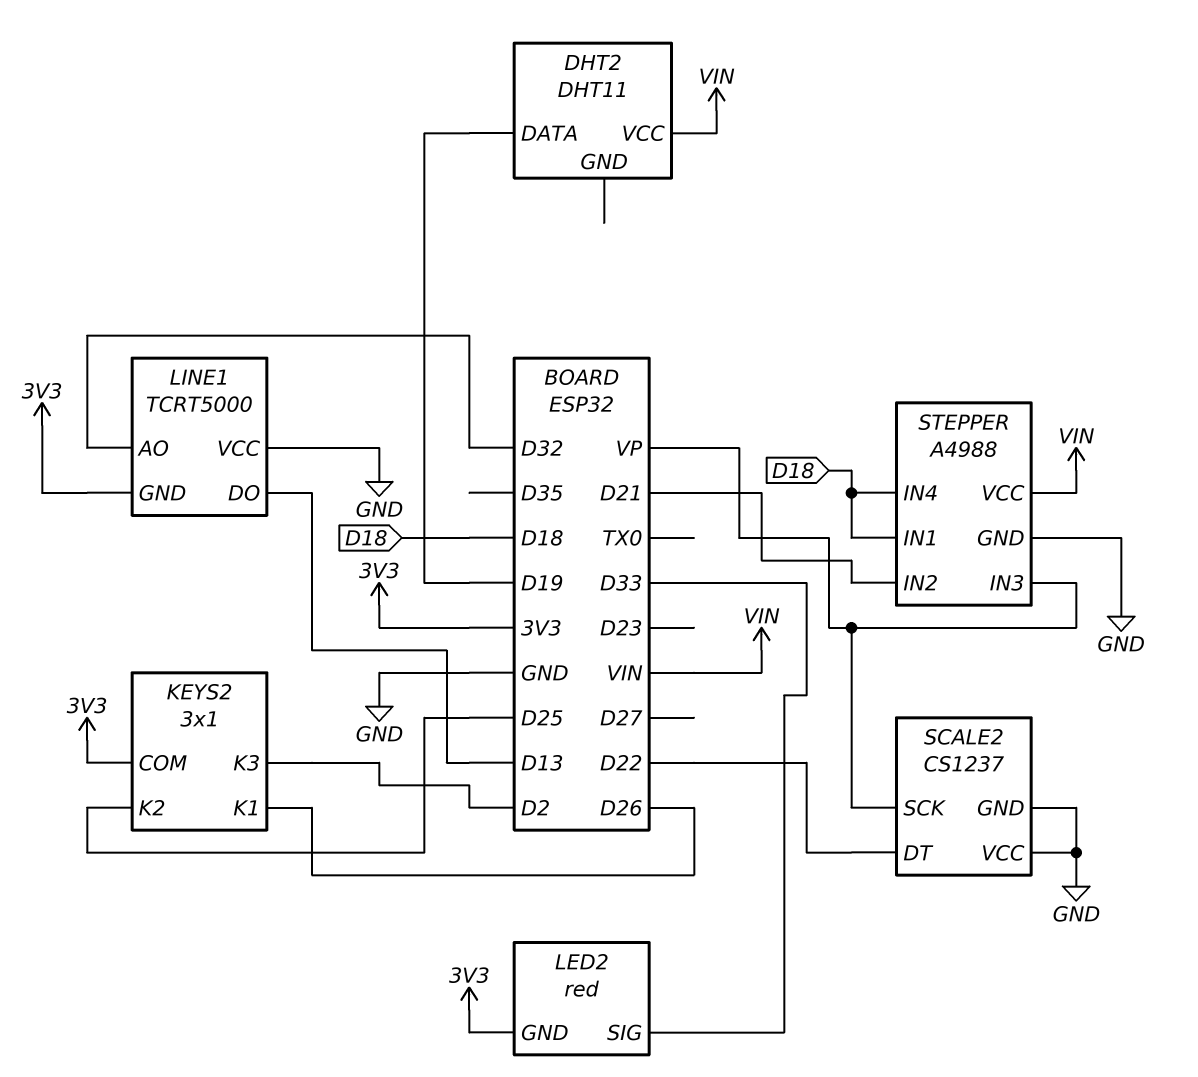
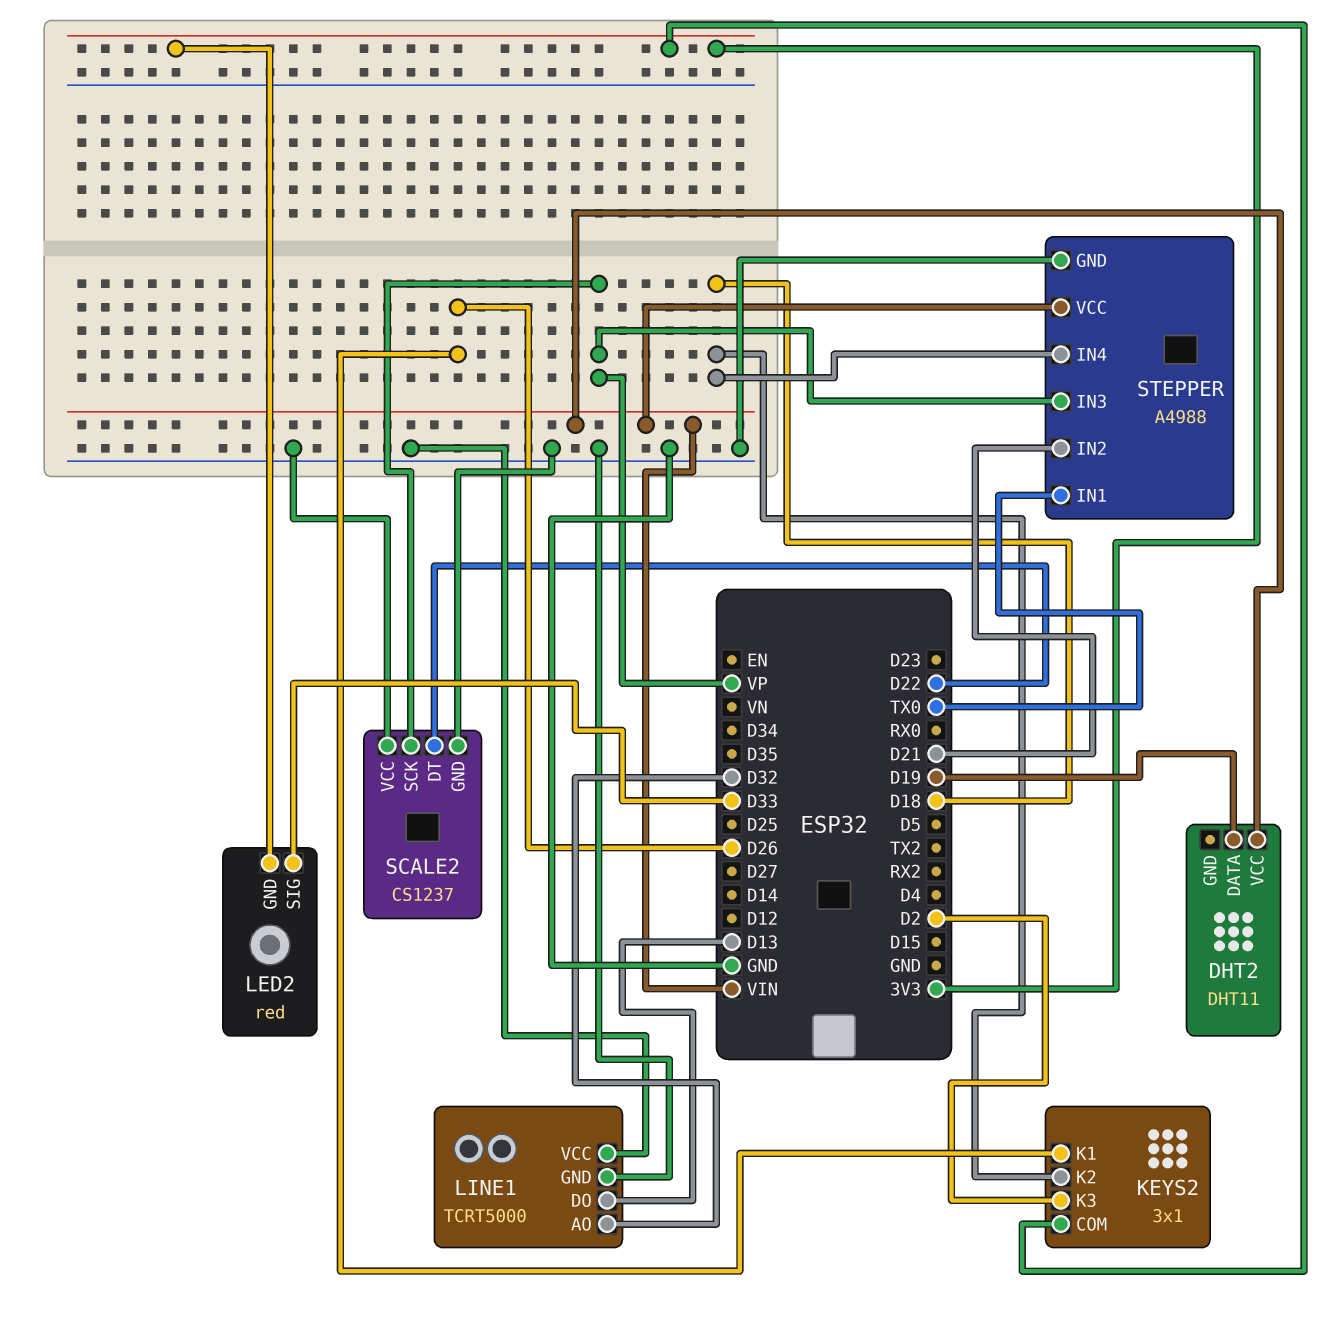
KEYS2 pin K2: D25 -> D18
LINE1 pin GND: 3V3 -> GND
STEPPER pin IN1: D18 -> TX0

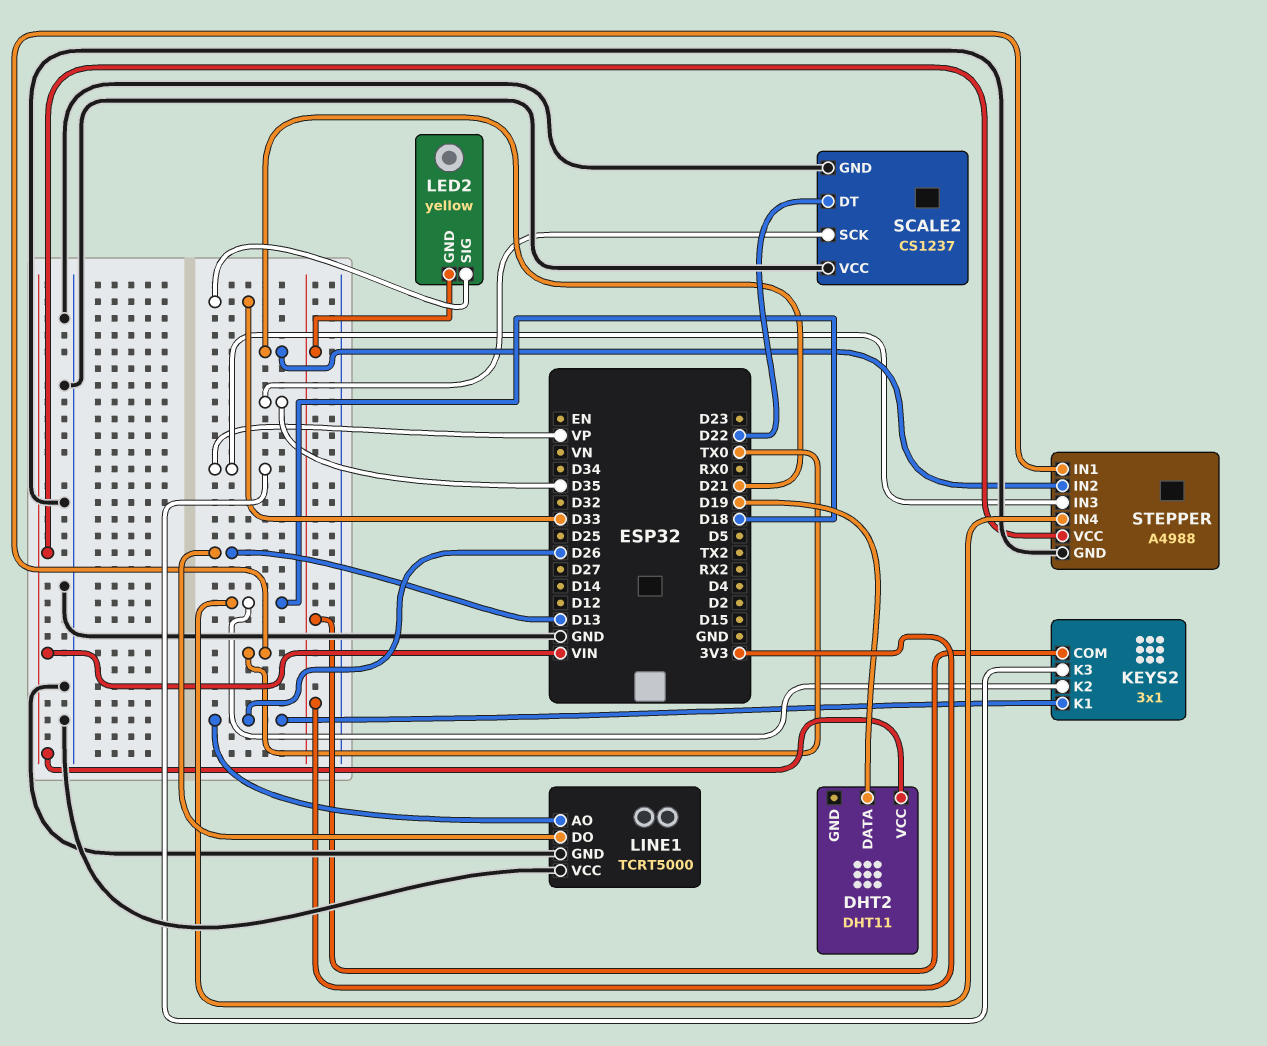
KEYS2 pin K3: D2 -> VP
LED2: red -> yellow
LINE1 pin AO: D32 -> D26
SCALE2 pin SCK: VP -> D35

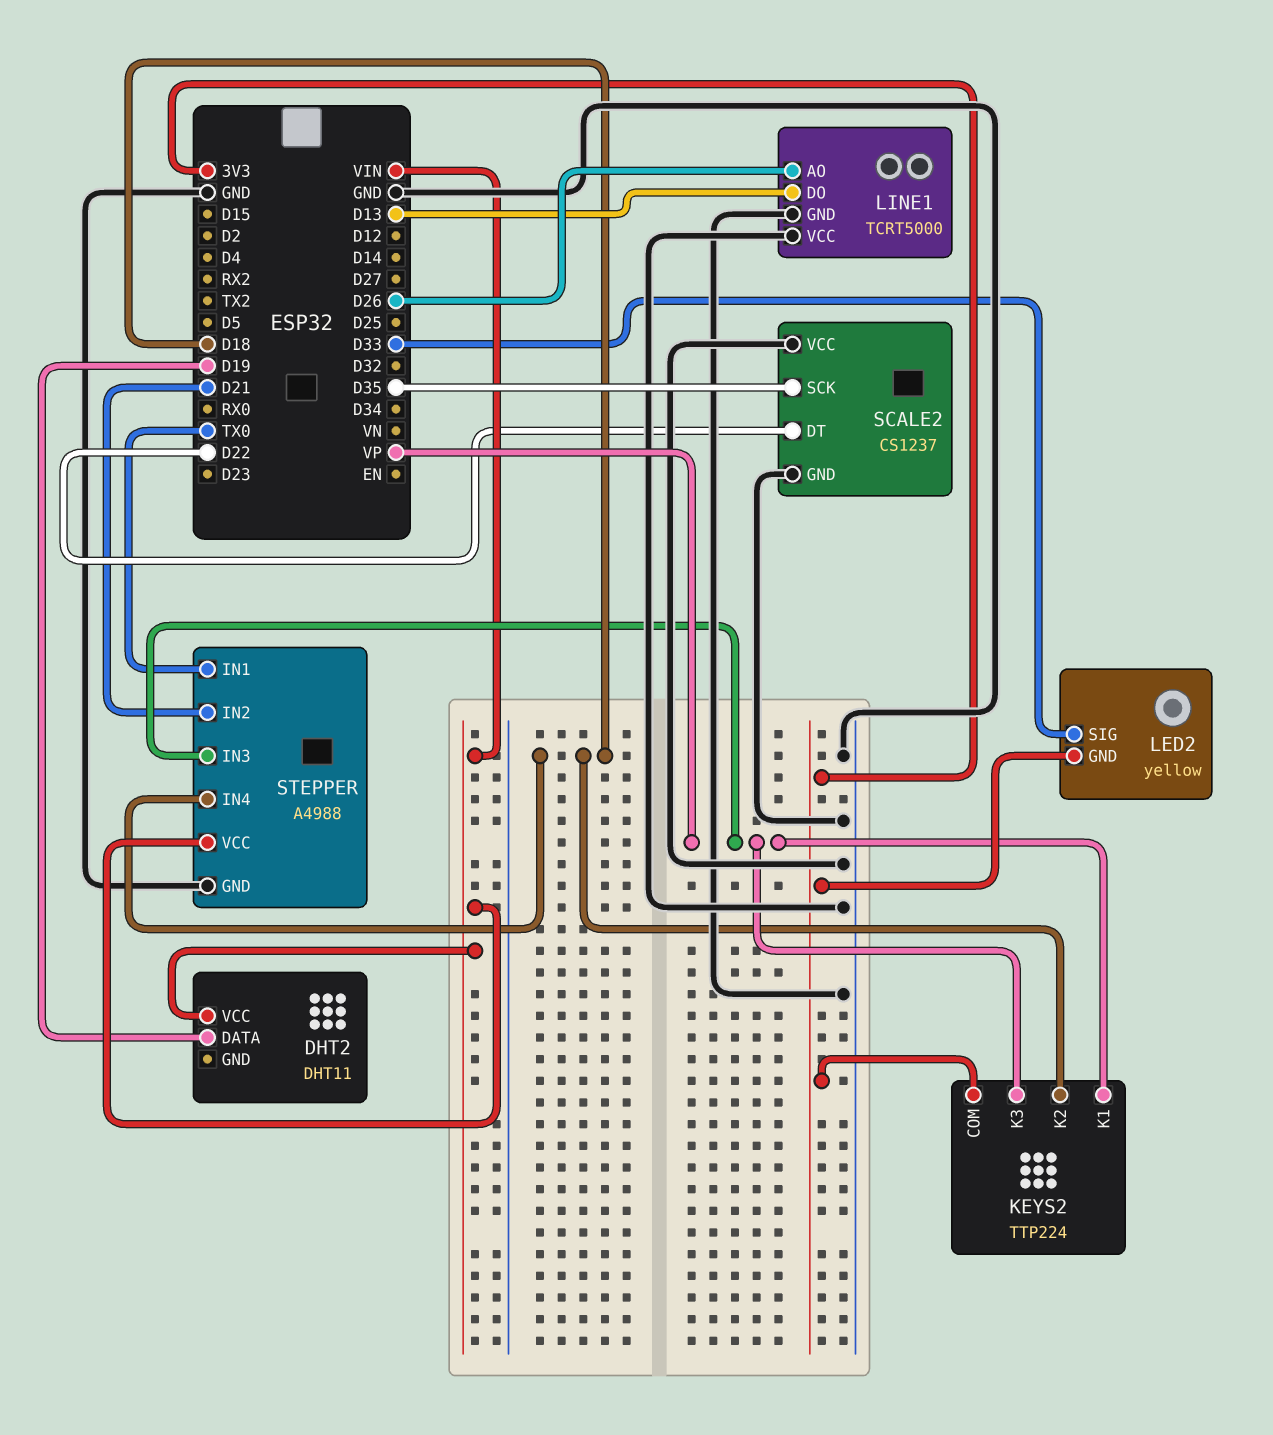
KEYS2: 3x1 -> TTP224
KEYS2 pin K1: D26 -> VP

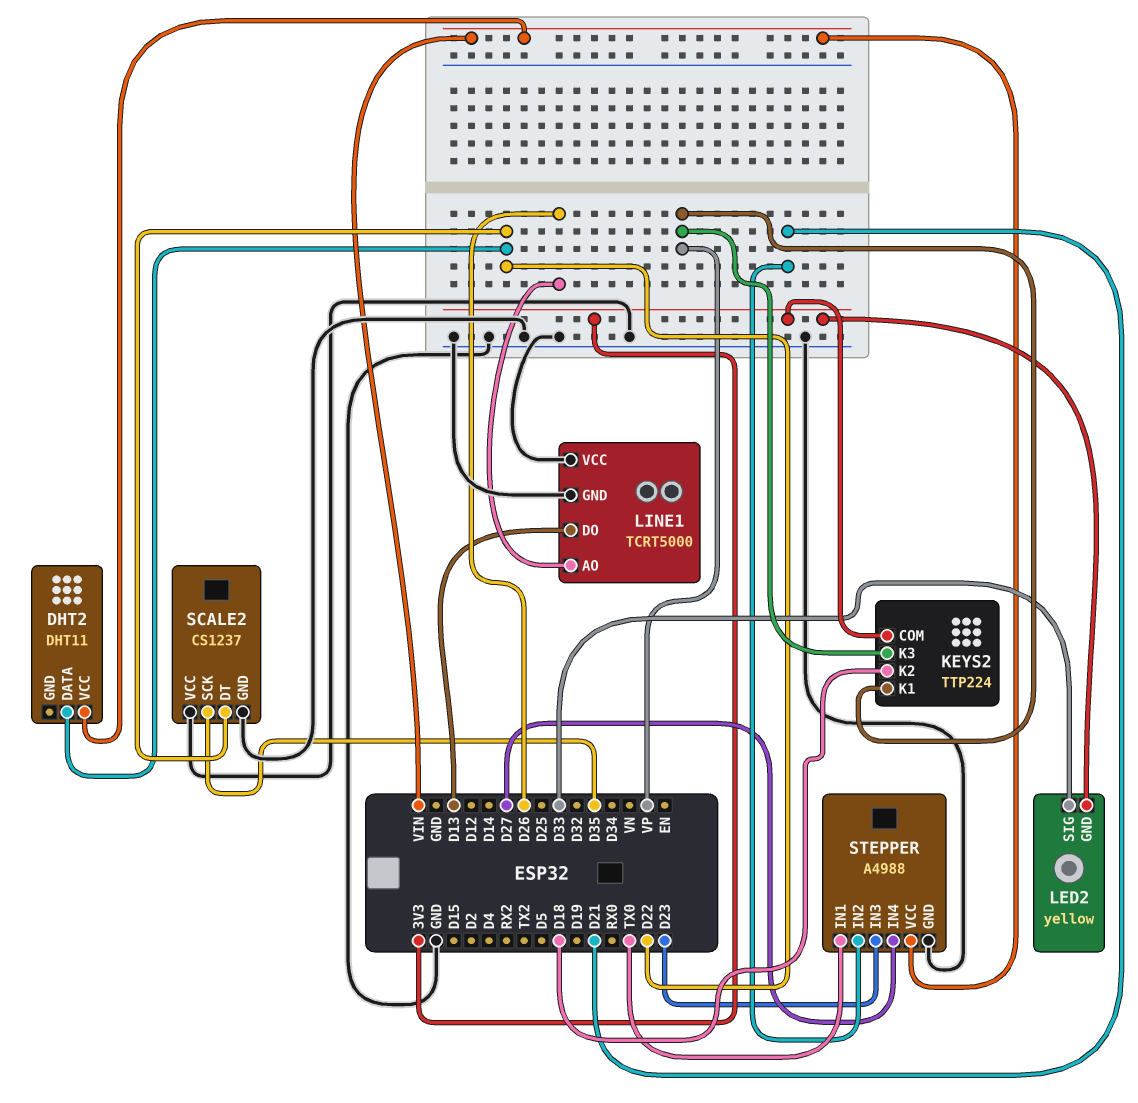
DHT2 pin DATA: D19 -> D22
STEPPER pin IN3: VP -> D23
STEPPER pin IN4: D18 -> D27

